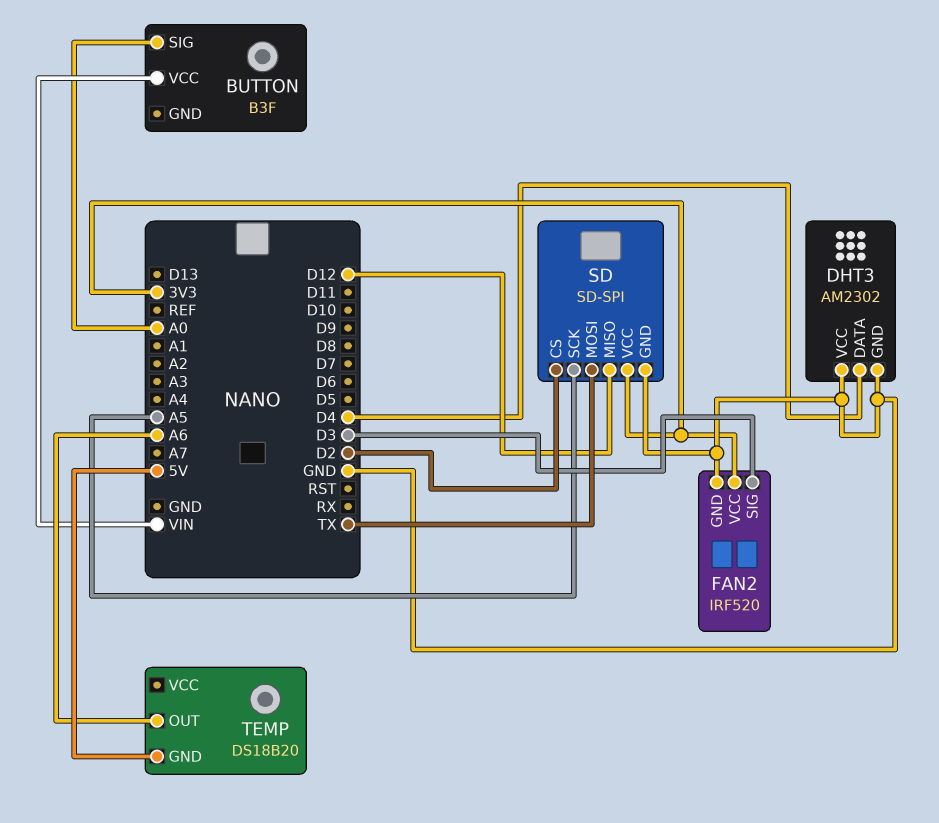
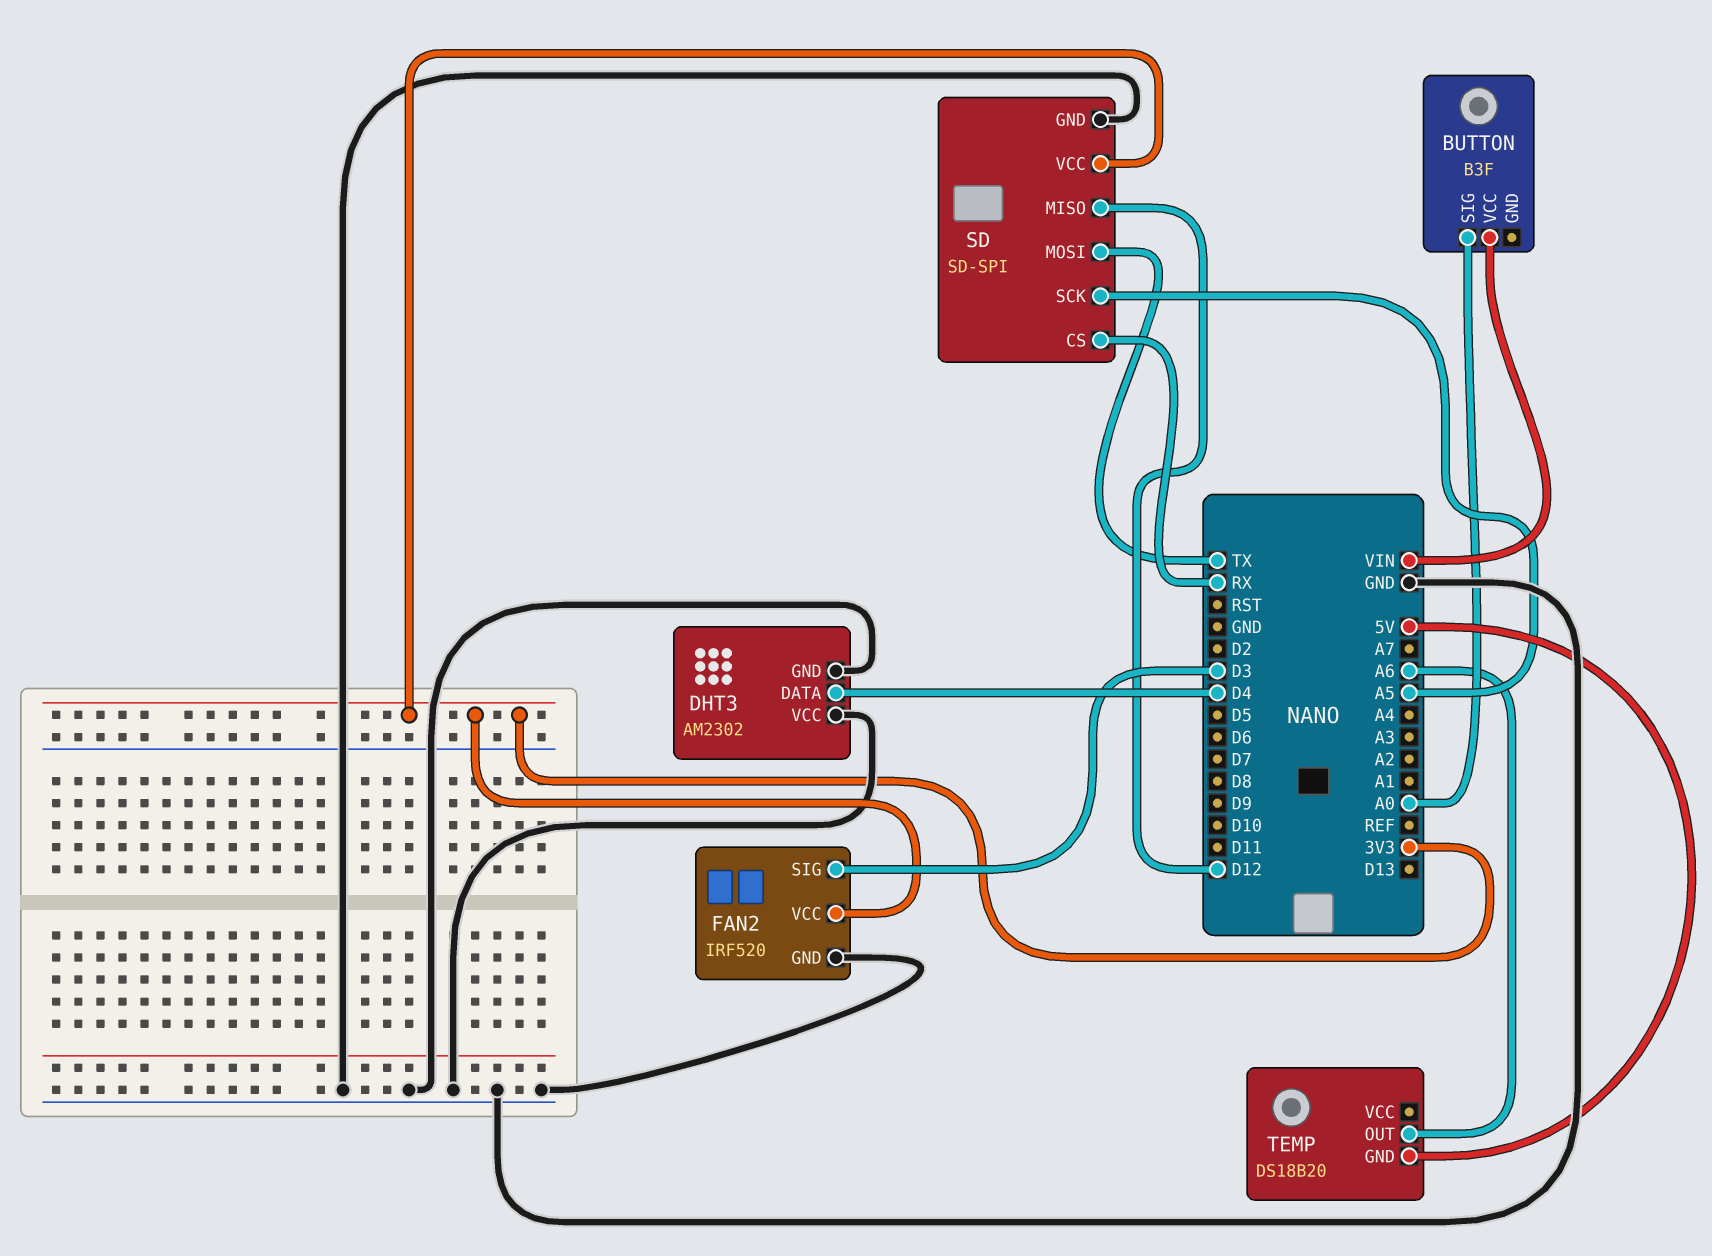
SD pin CS: D2 -> RX

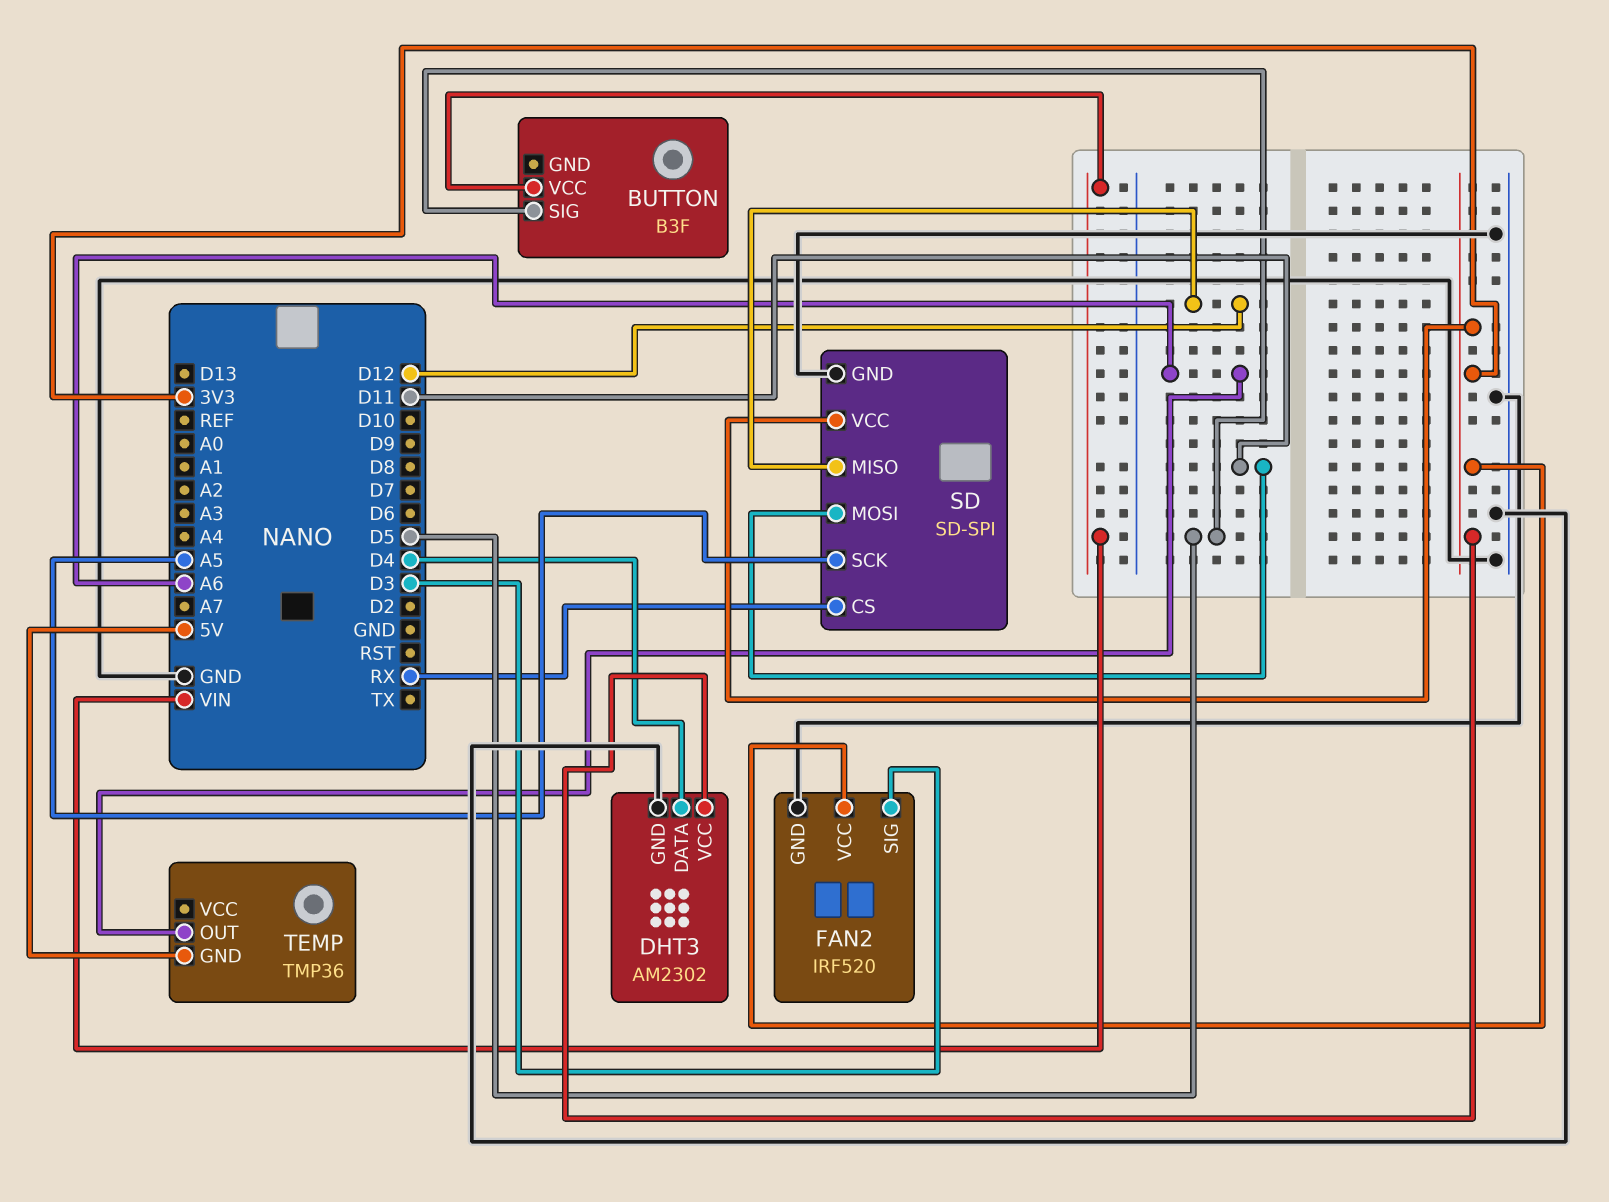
BUTTON pin SIG: A0 -> D5
DHT3 pin VCC: GND -> 3V3
SD pin MOSI: TX -> D11
TEMP: DS18B20 -> TMP36

